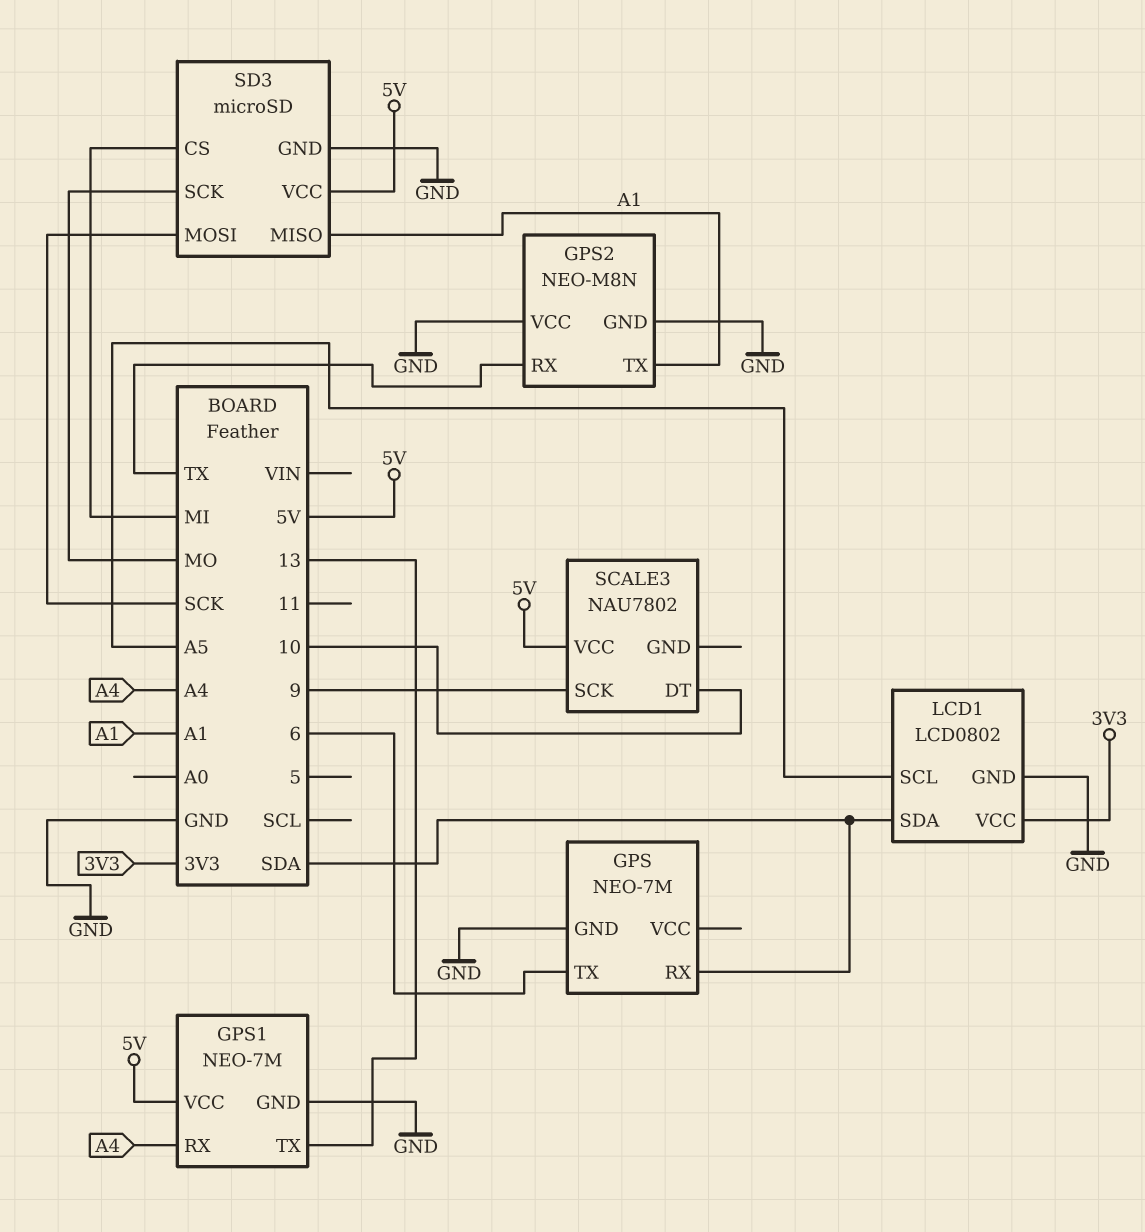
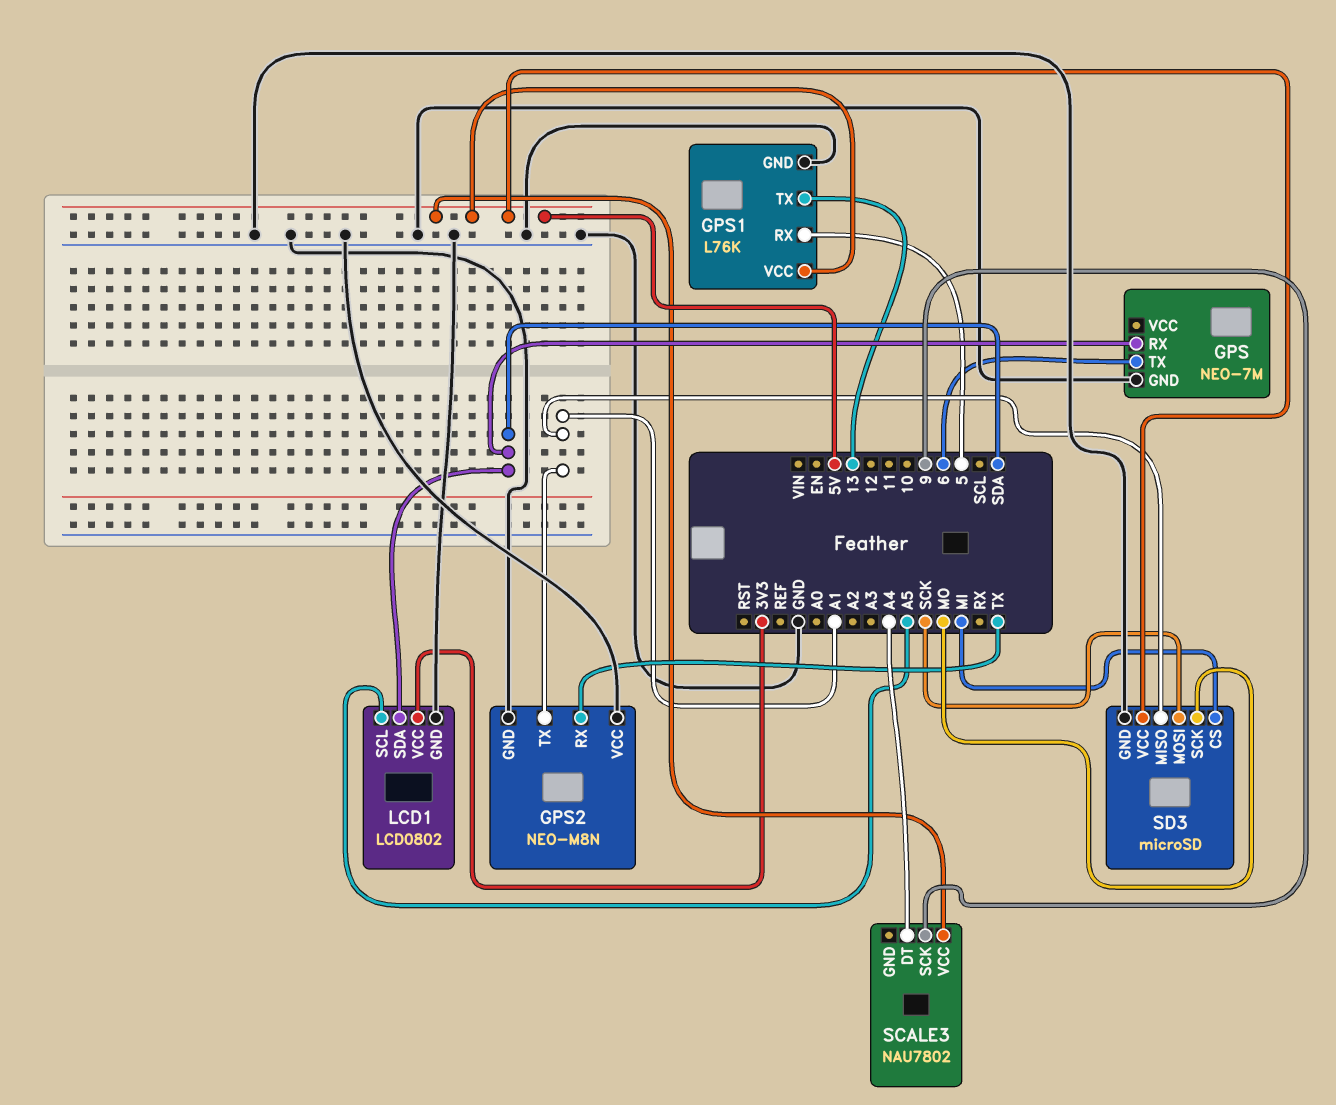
GPS1: NEO-7M -> L76K
GPS1 pin RX: A4 -> 5
SCALE3 pin DT: 10 -> A4

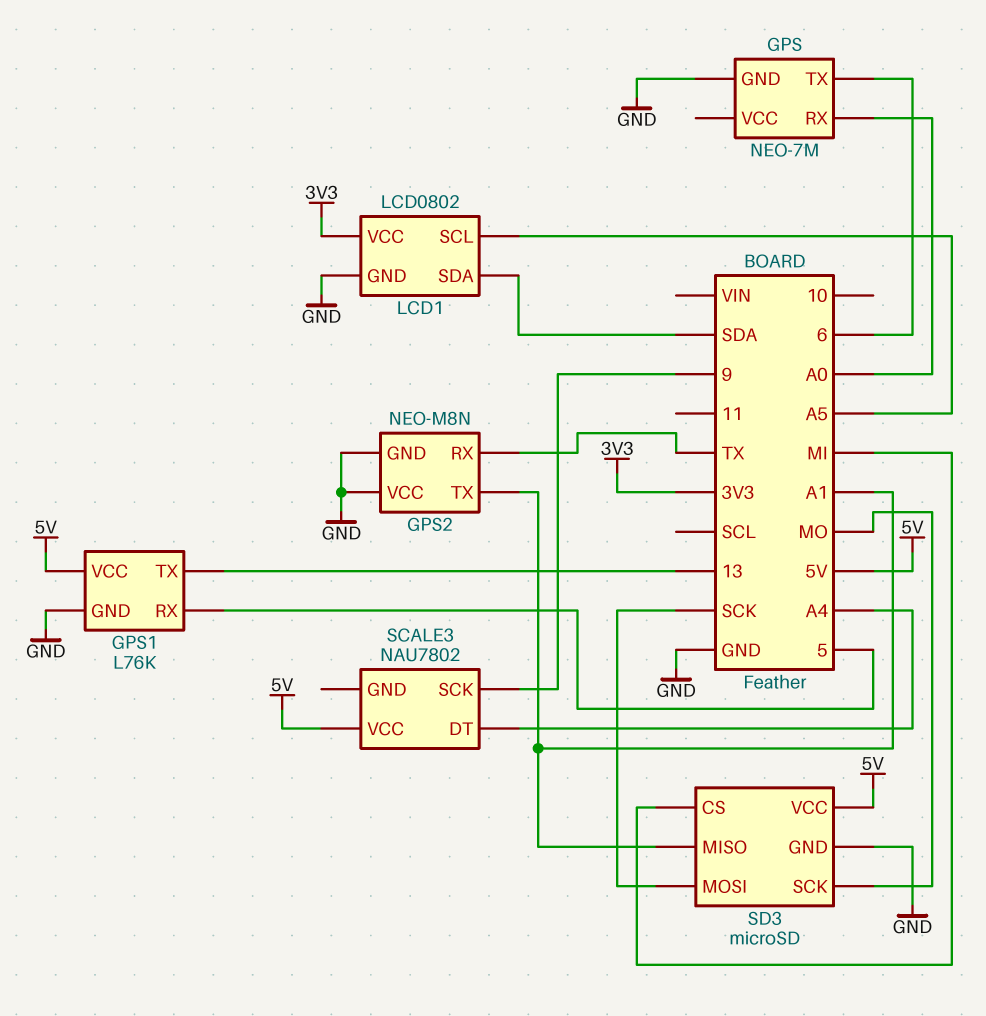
GPS pin RX: SDA -> A0

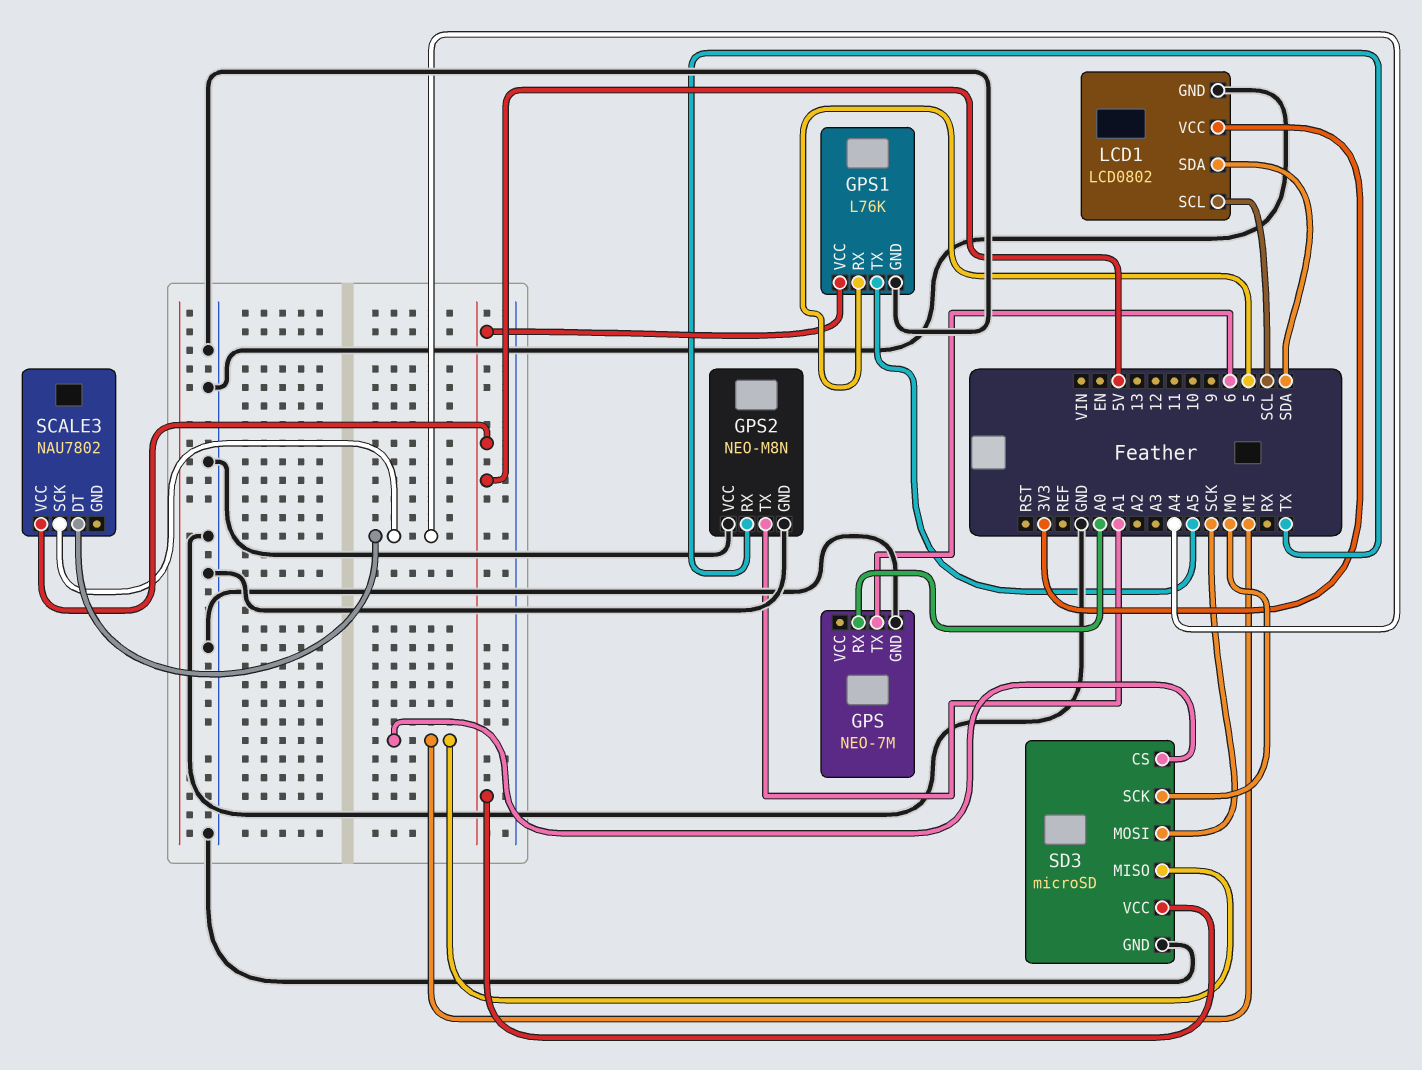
GPS1 pin TX: 13 -> A5
LCD1 pin SCL: A5 -> SCL
SCALE3 pin SCK: 9 -> A4
SD3 pin MISO: A1 -> MI

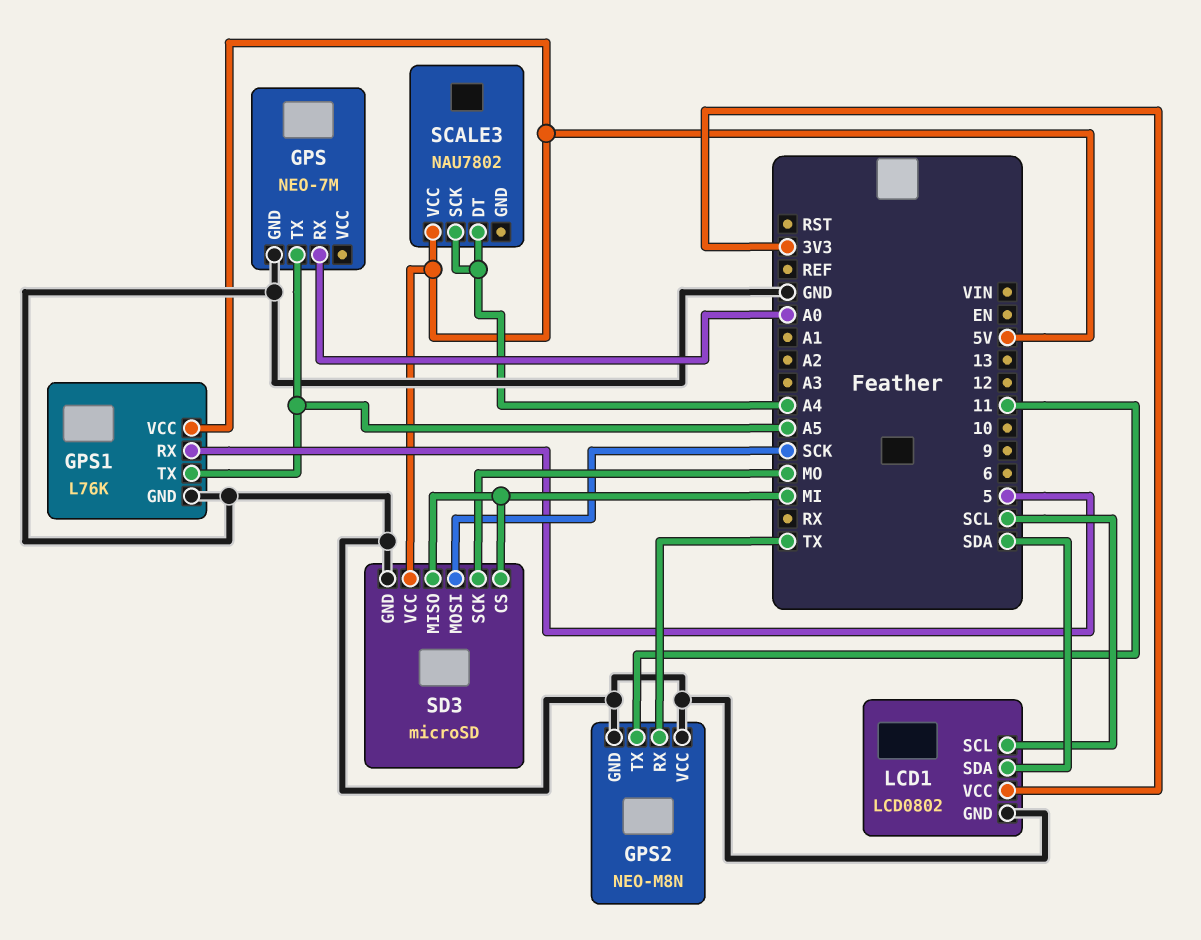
GPS pin TX: 6 -> A5
GPS2 pin TX: A1 -> 11

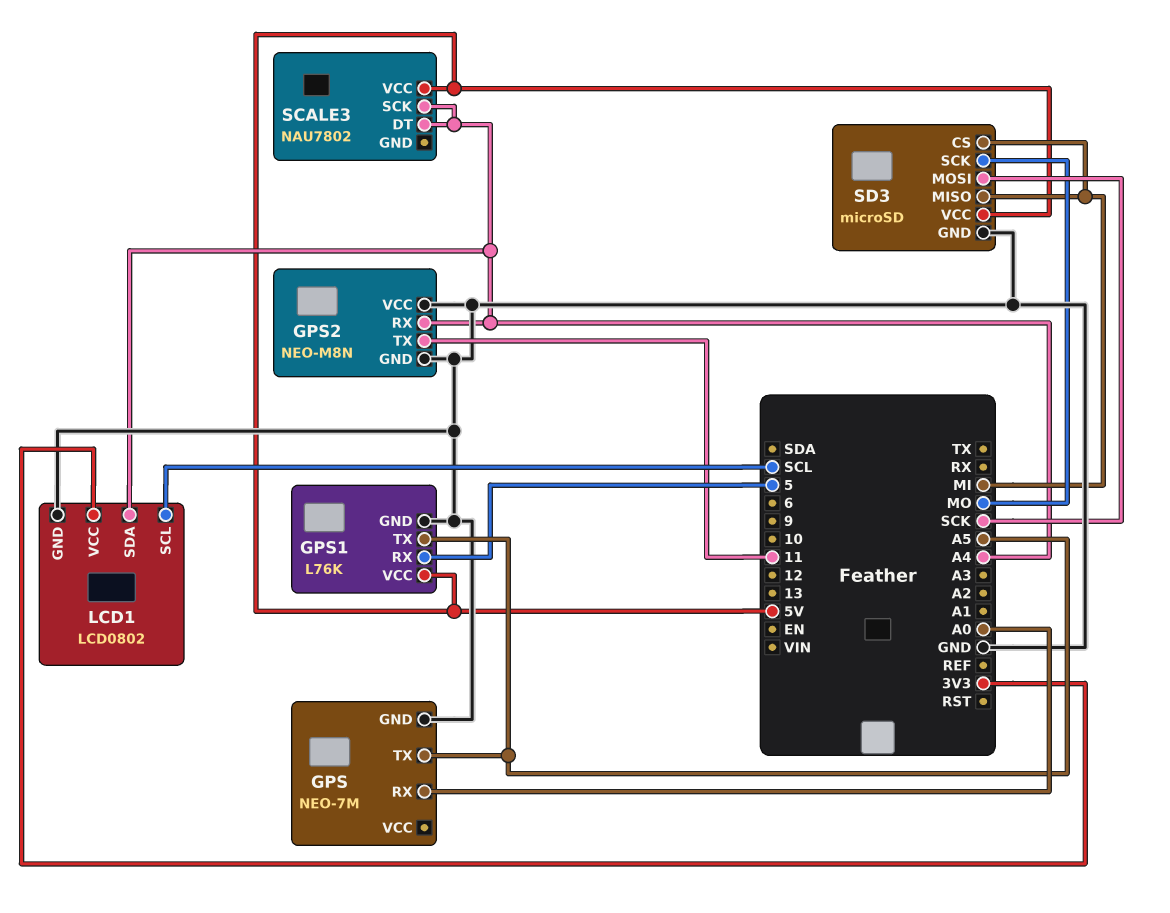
GPS2 pin RX: TX -> A4
LCD1 pin SDA: SDA -> A4

